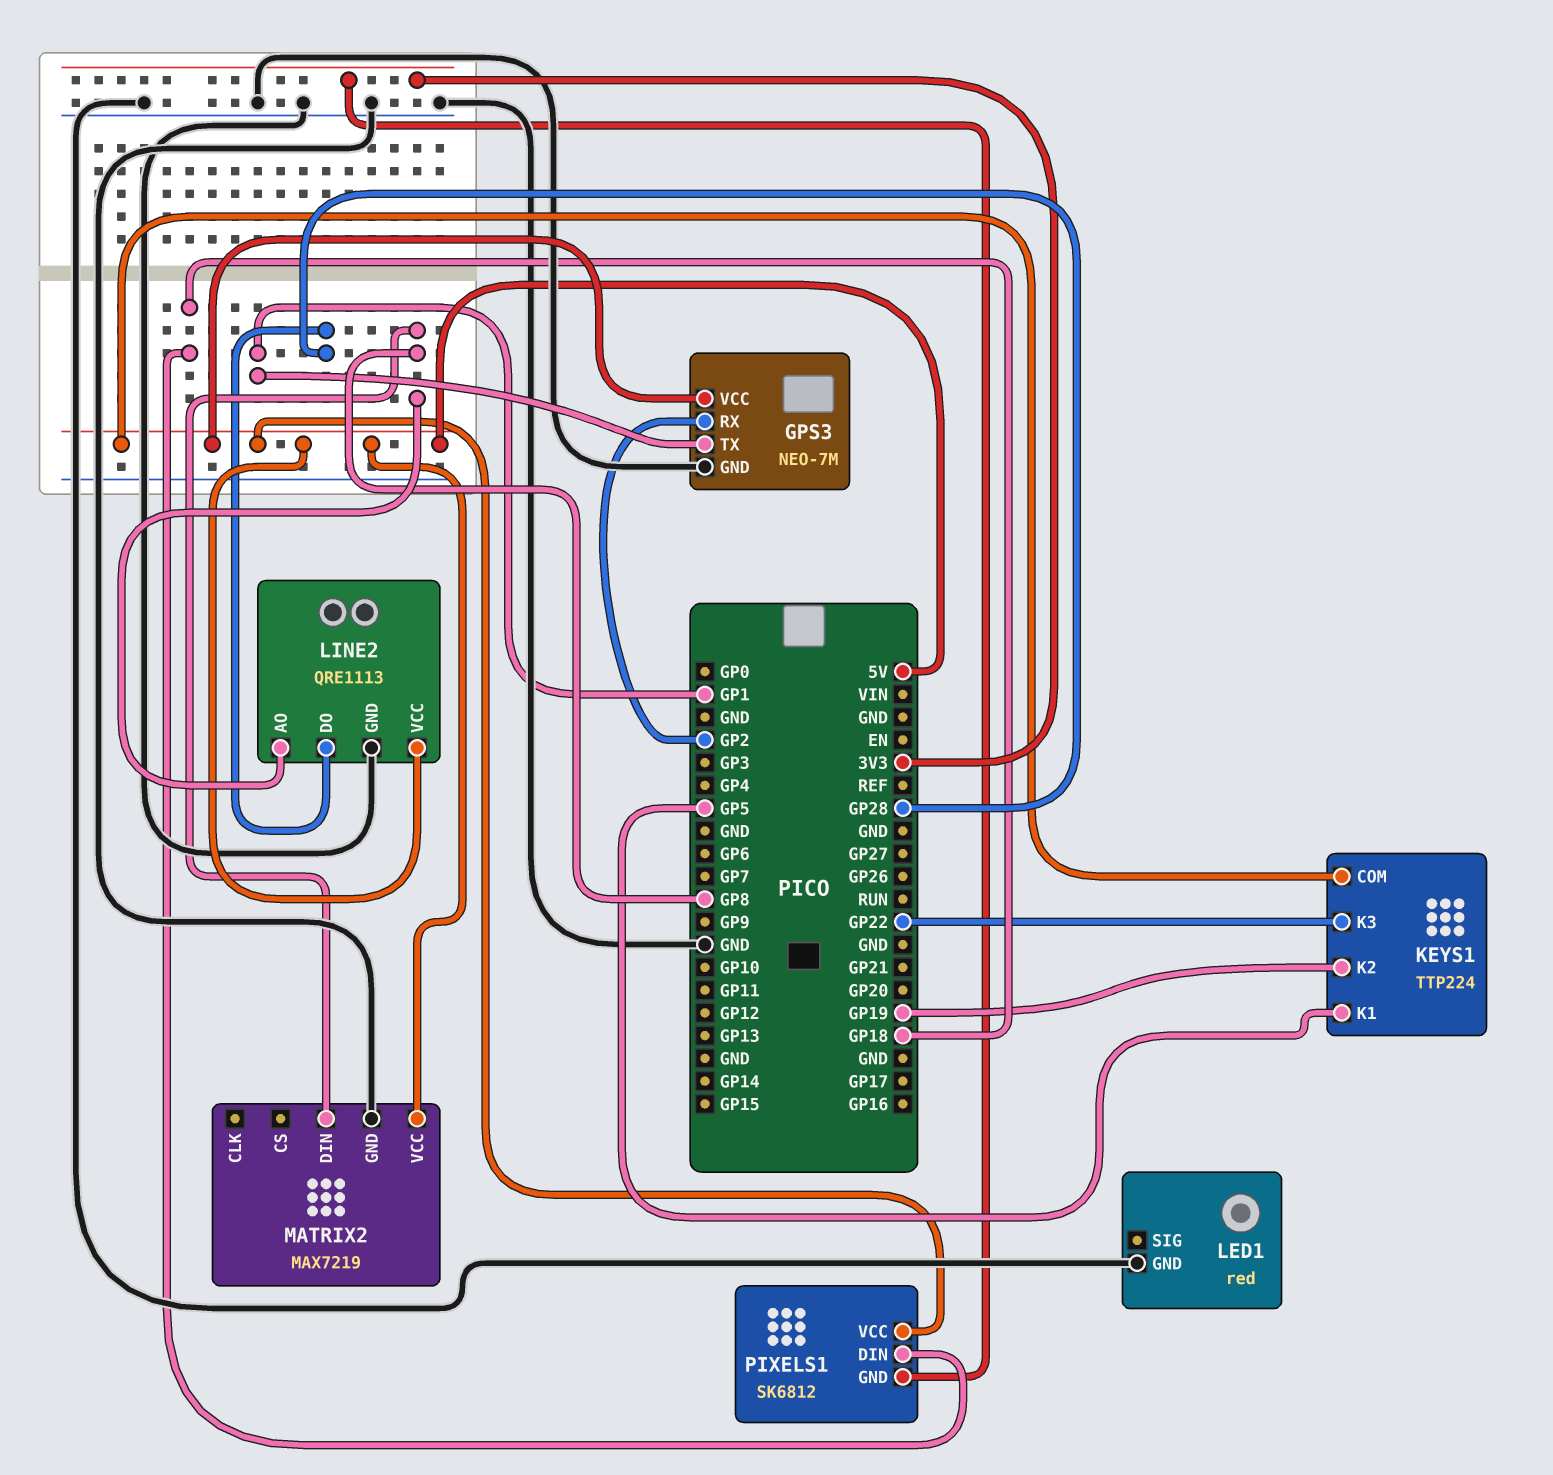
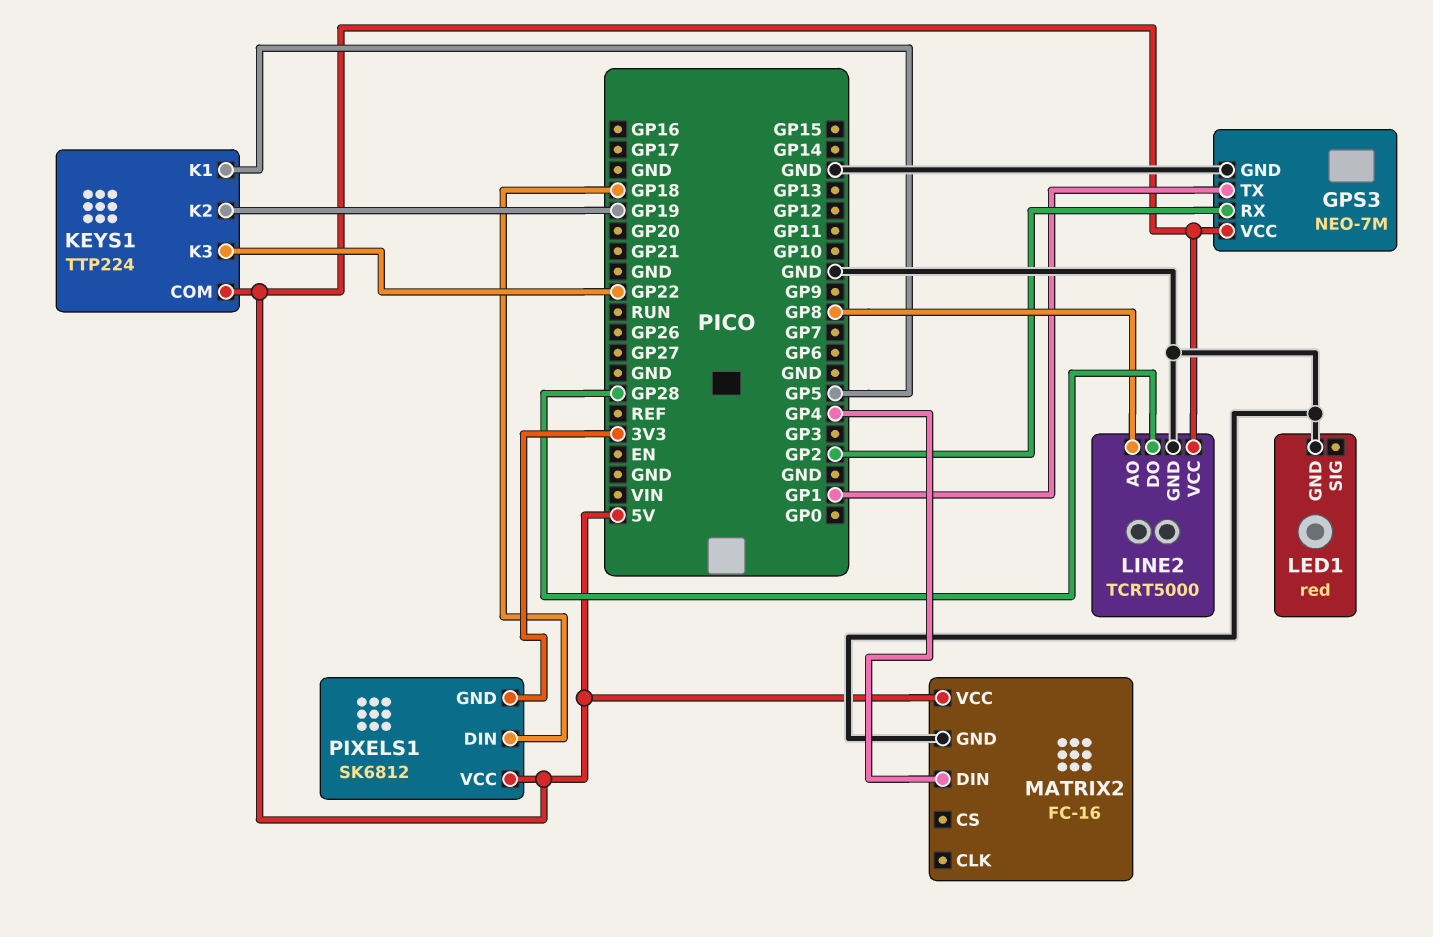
LINE2: QRE1113 -> TCRT5000
MATRIX2: MAX7219 -> FC-16
MATRIX2 pin DIN: GP8 -> GP4

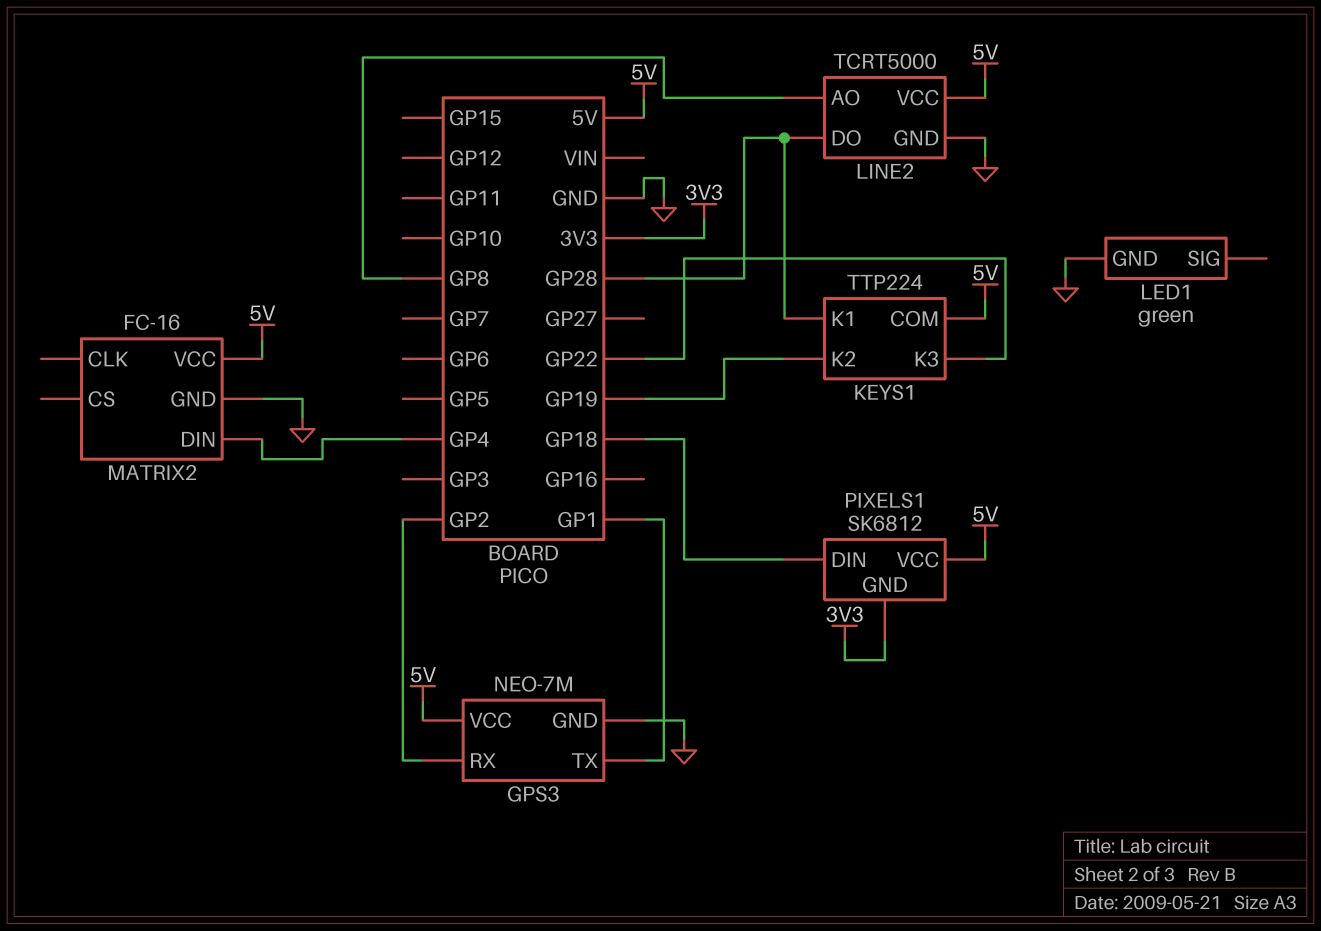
KEYS1 pin K1: GP5 -> GP28
LED1: red -> green

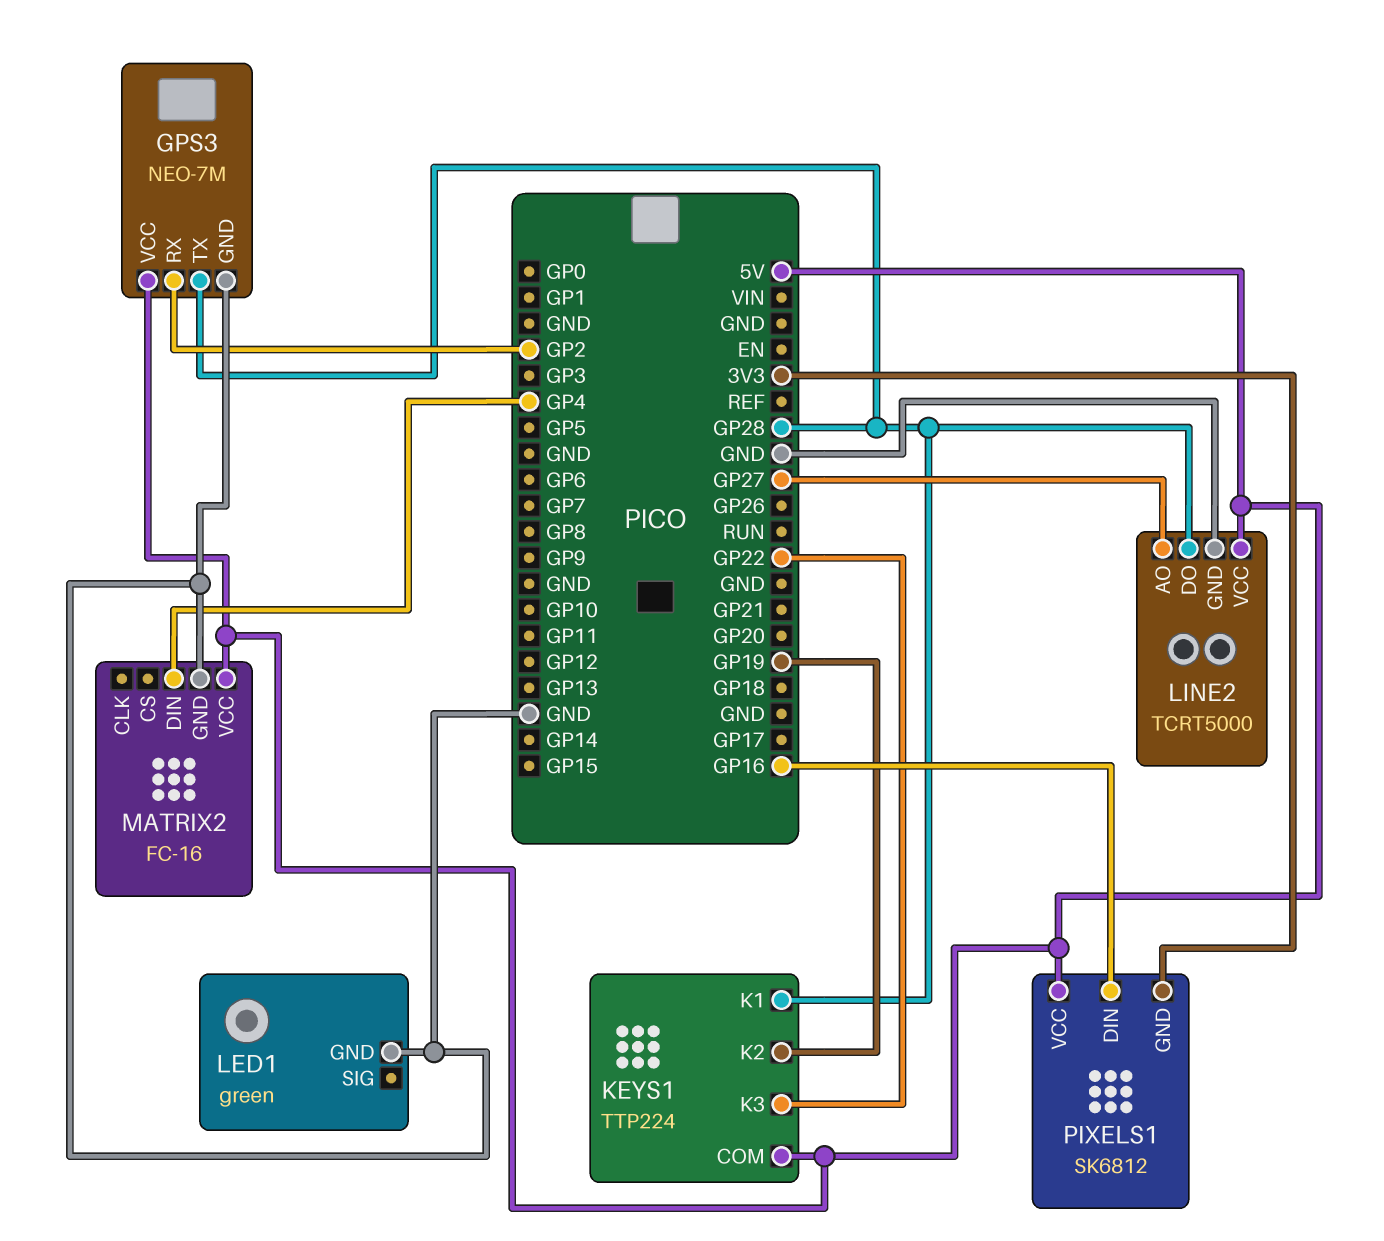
GPS3 pin TX: GP1 -> GP28
LINE2 pin AO: GP8 -> GP27
PIXELS1 pin DIN: GP18 -> GP16

